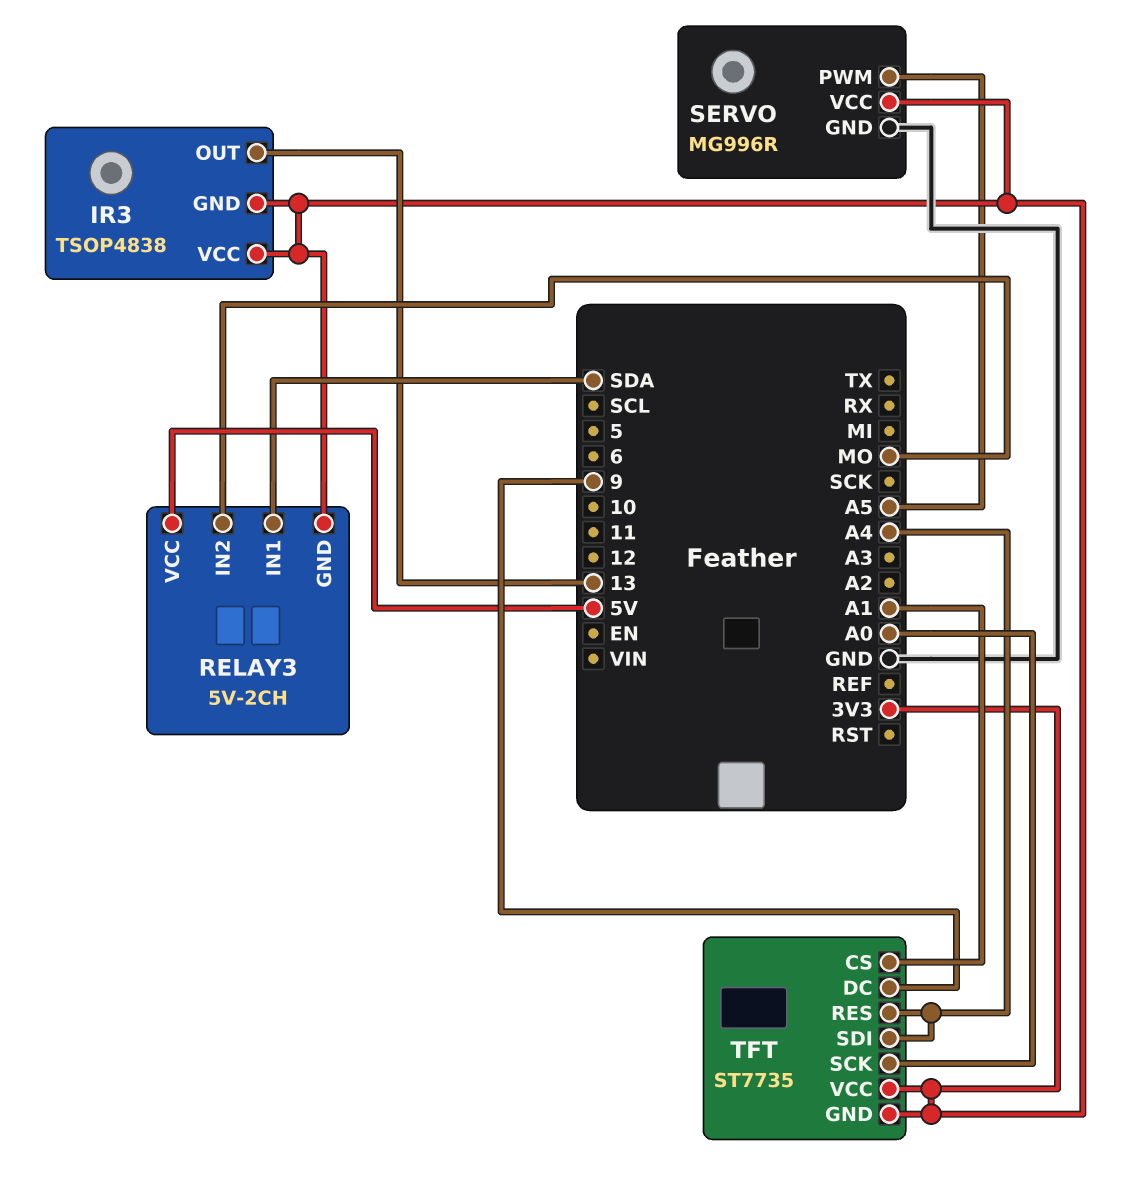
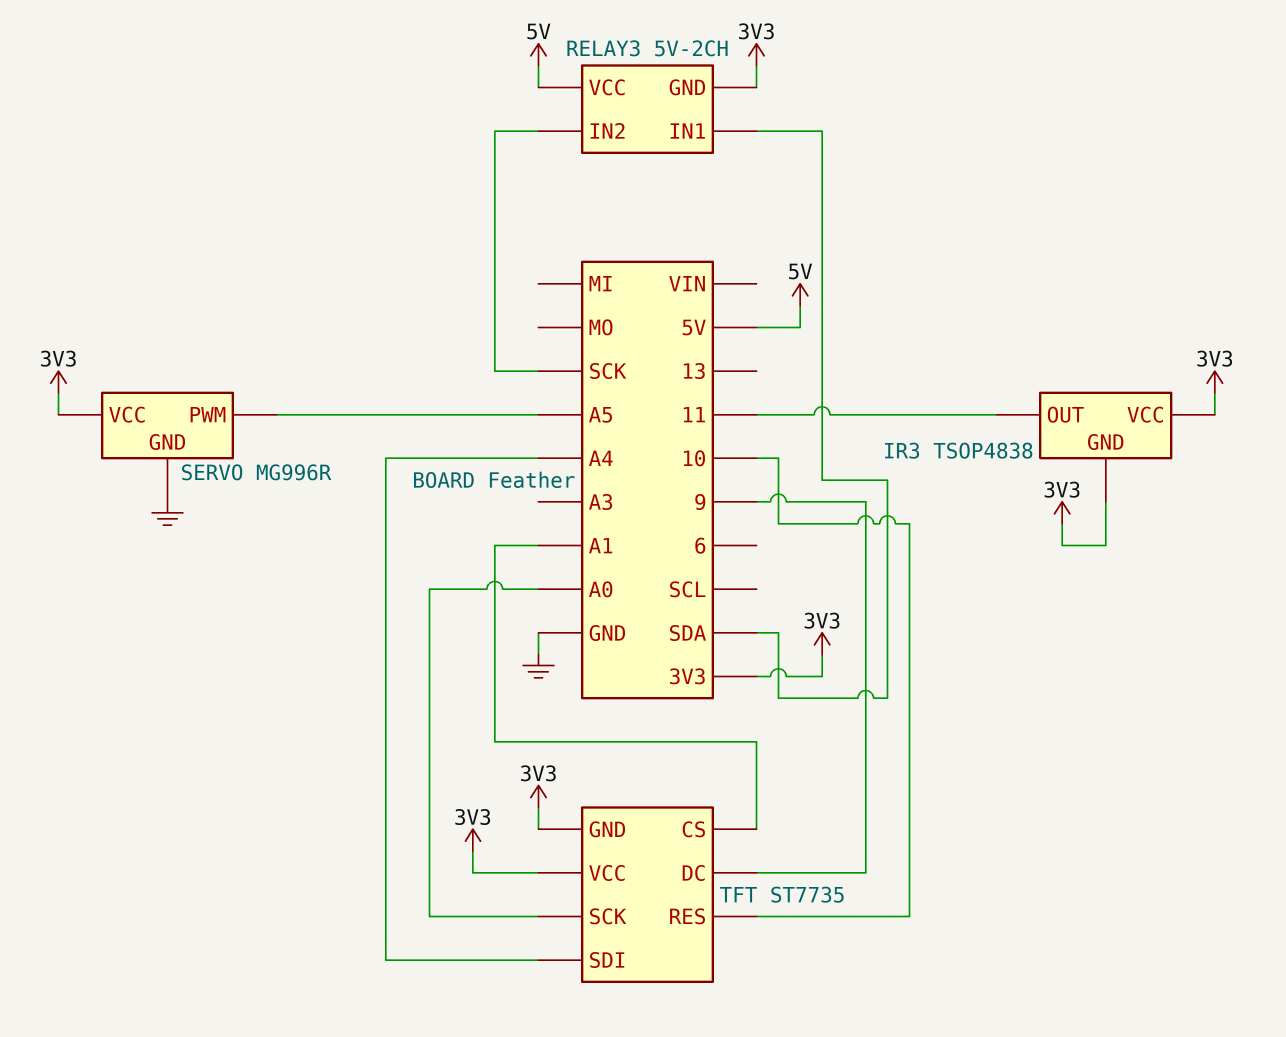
IR3 pin OUT: 13 -> 11
RELAY3 pin IN2: MO -> SCK
TFT pin RES: A4 -> 10

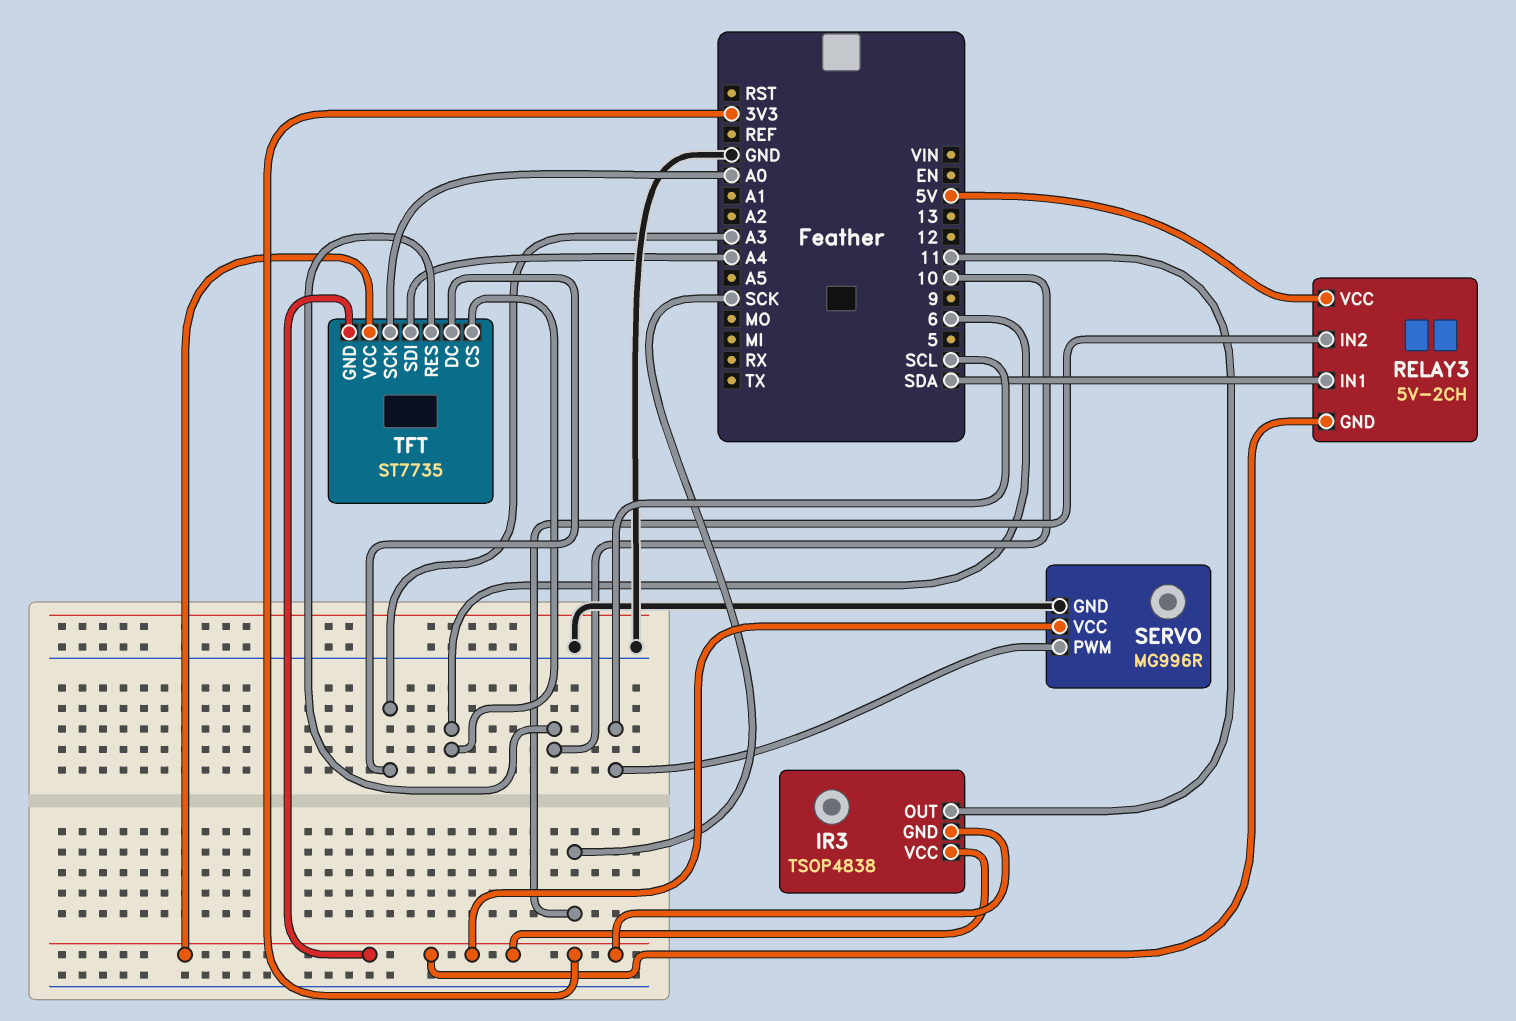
SERVO pin PWM: A5 -> SCL
TFT pin CS: A1 -> 6
TFT pin DC: 9 -> A3

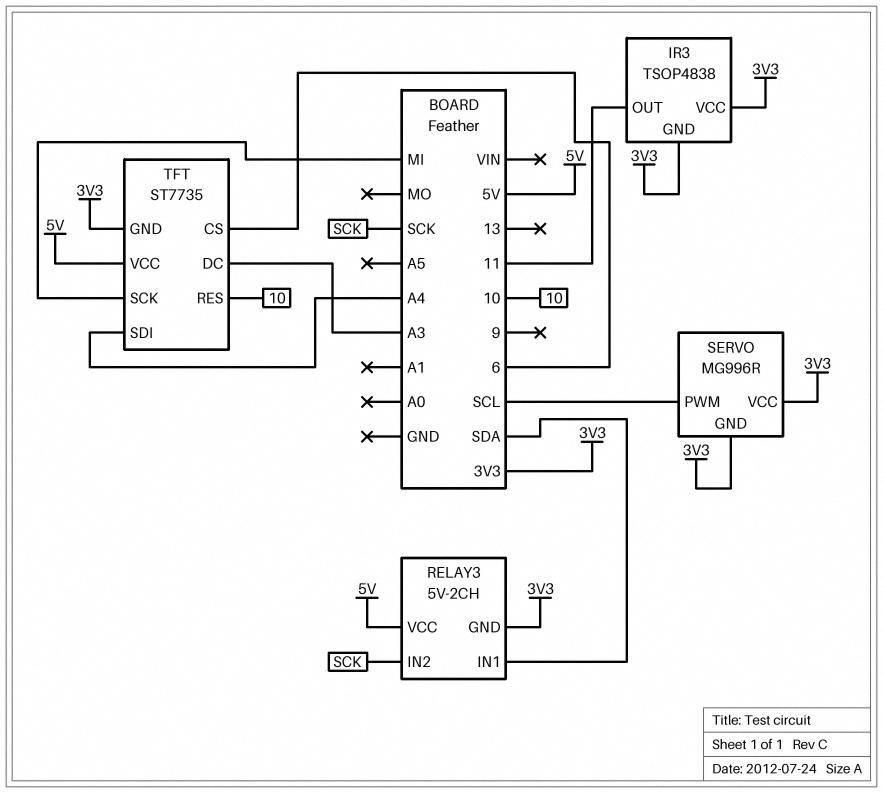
SERVO pin GND: GND -> 3V3
TFT pin SCK: A0 -> MI
TFT pin VCC: 3V3 -> 5V

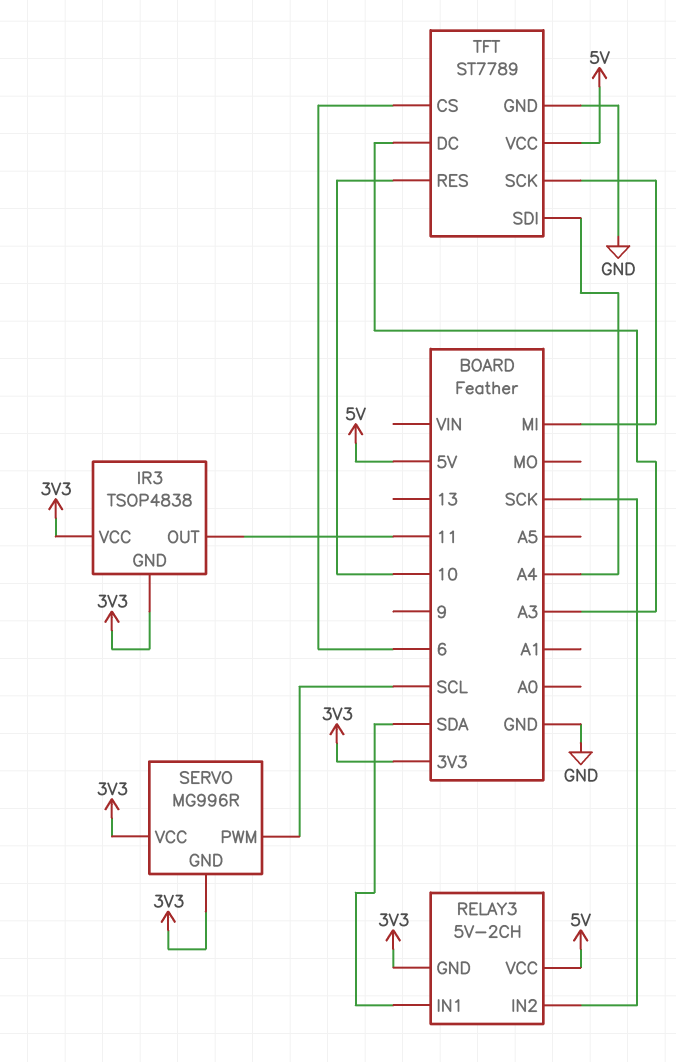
TFT: ST7735 -> ST7789
TFT pin GND: 3V3 -> GND

